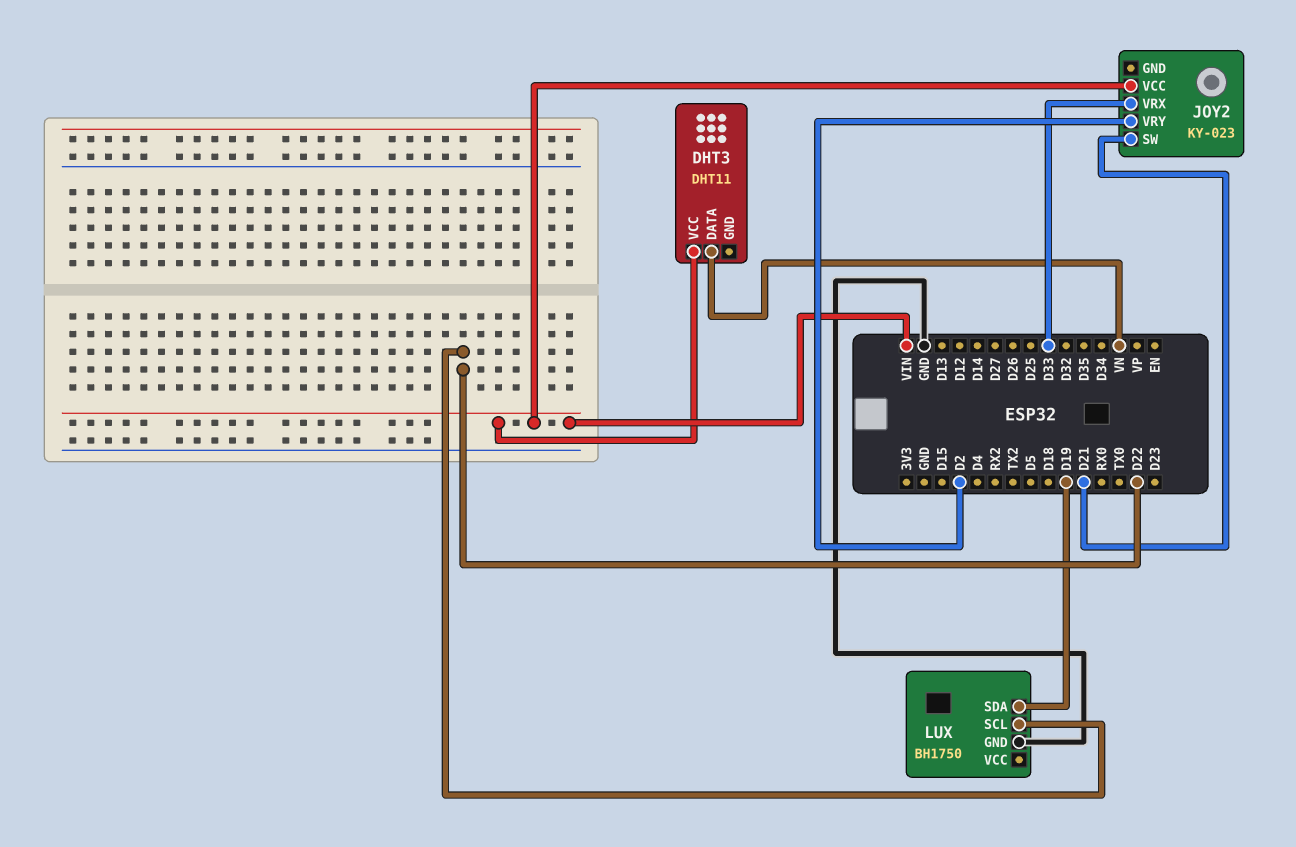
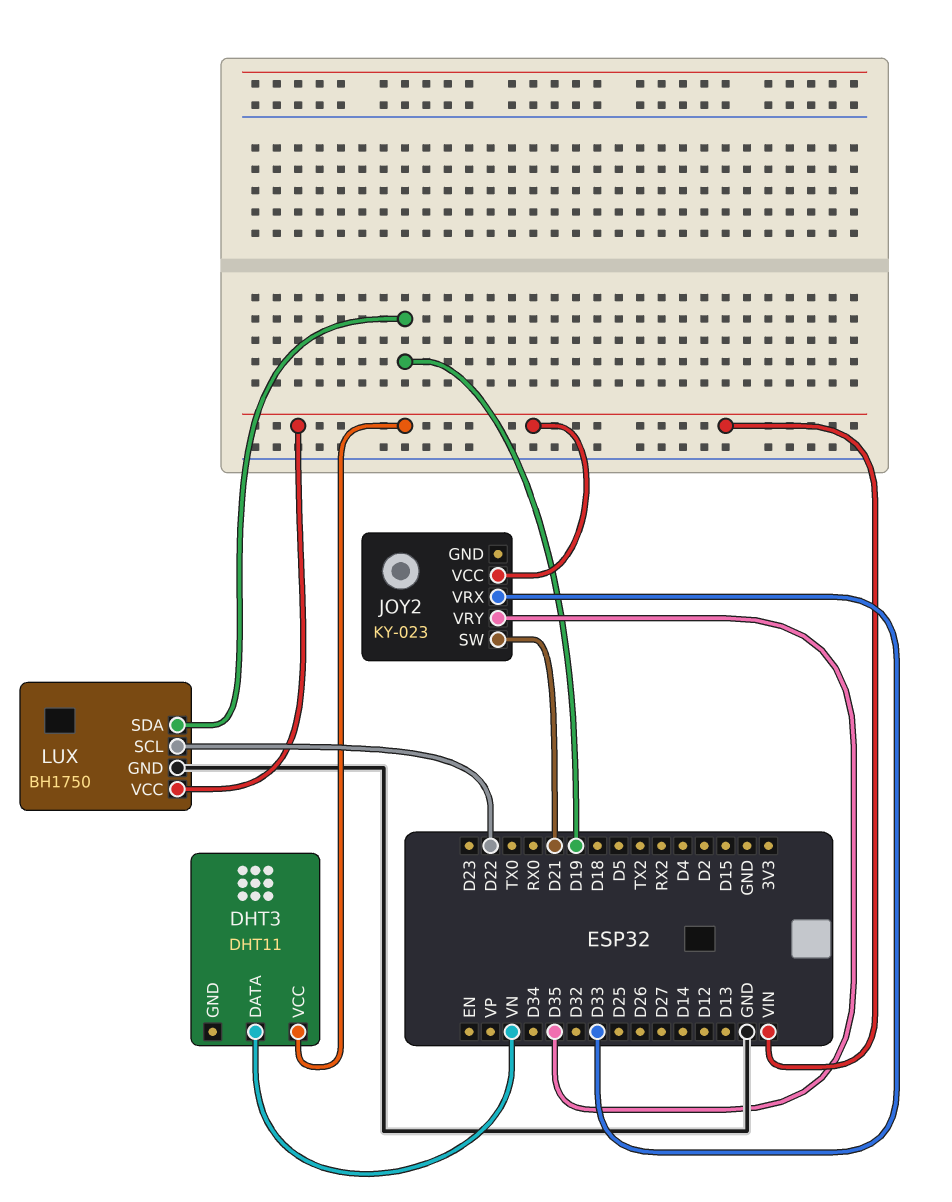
JOY2 pin VRY: D2 -> D35
LUX pin VCC: none -> VIN

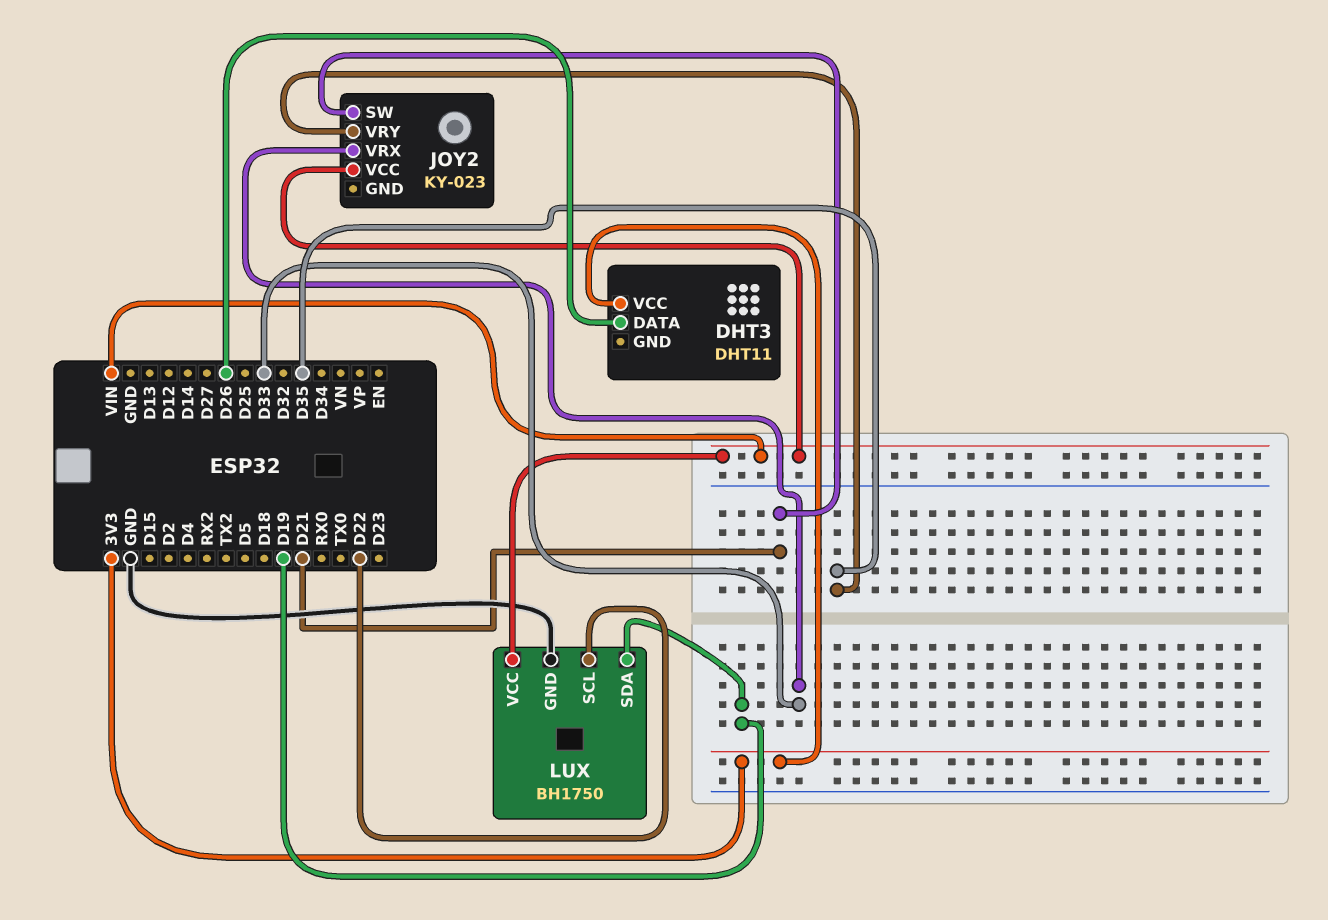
DHT3 pin DATA: VN -> D26
DHT3 pin VCC: VIN -> 3V3

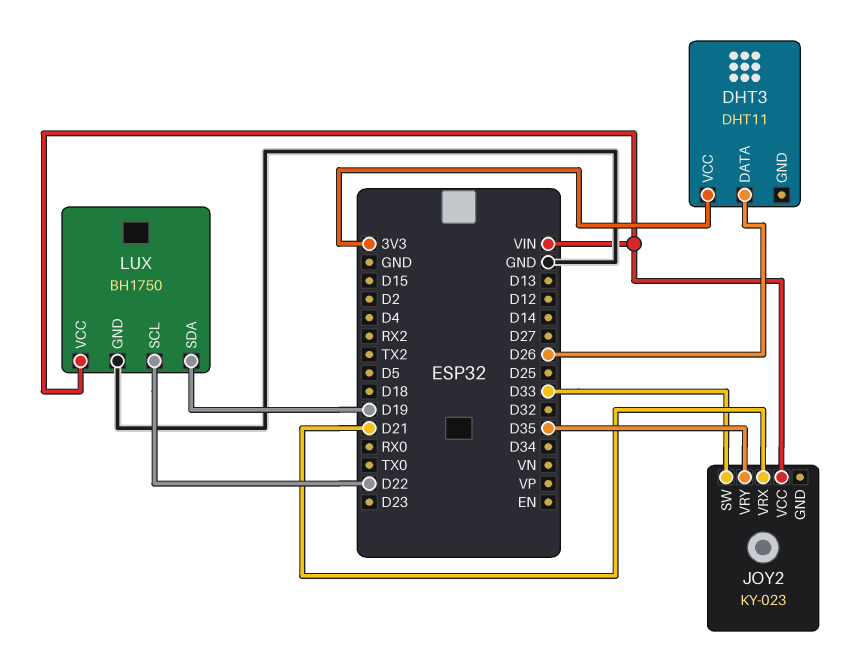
JOY2 pin SW: D21 -> D33
JOY2 pin VRX: D33 -> D21

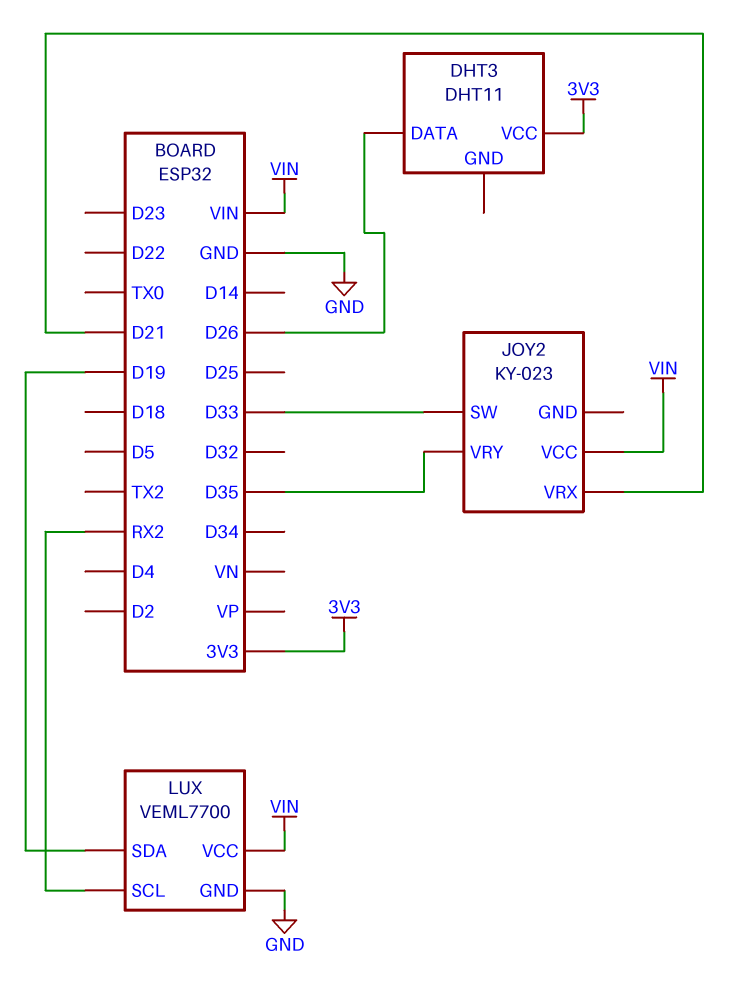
LUX: BH1750 -> VEML7700
LUX pin SCL: D22 -> RX2

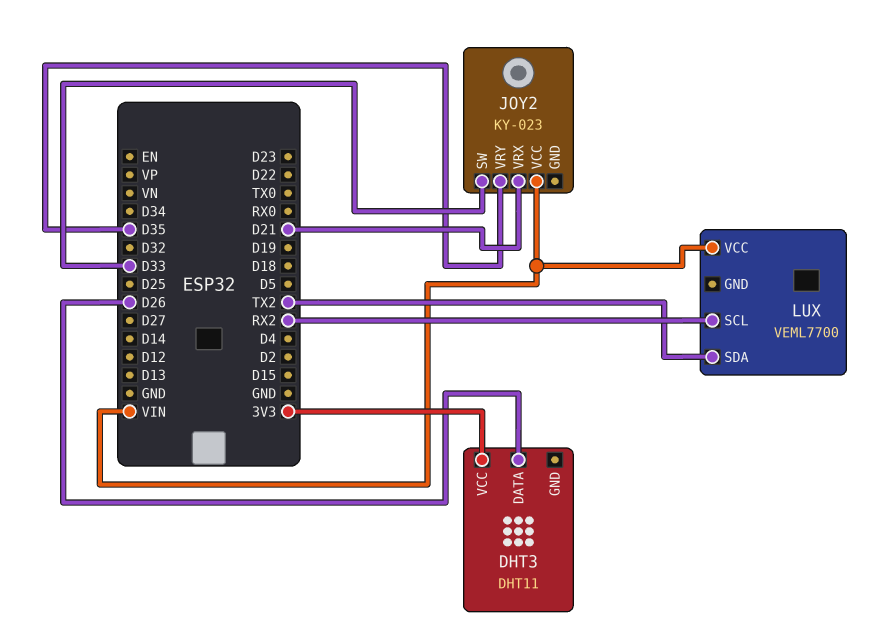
LUX pin GND: GND -> none
LUX pin SDA: D19 -> TX2

